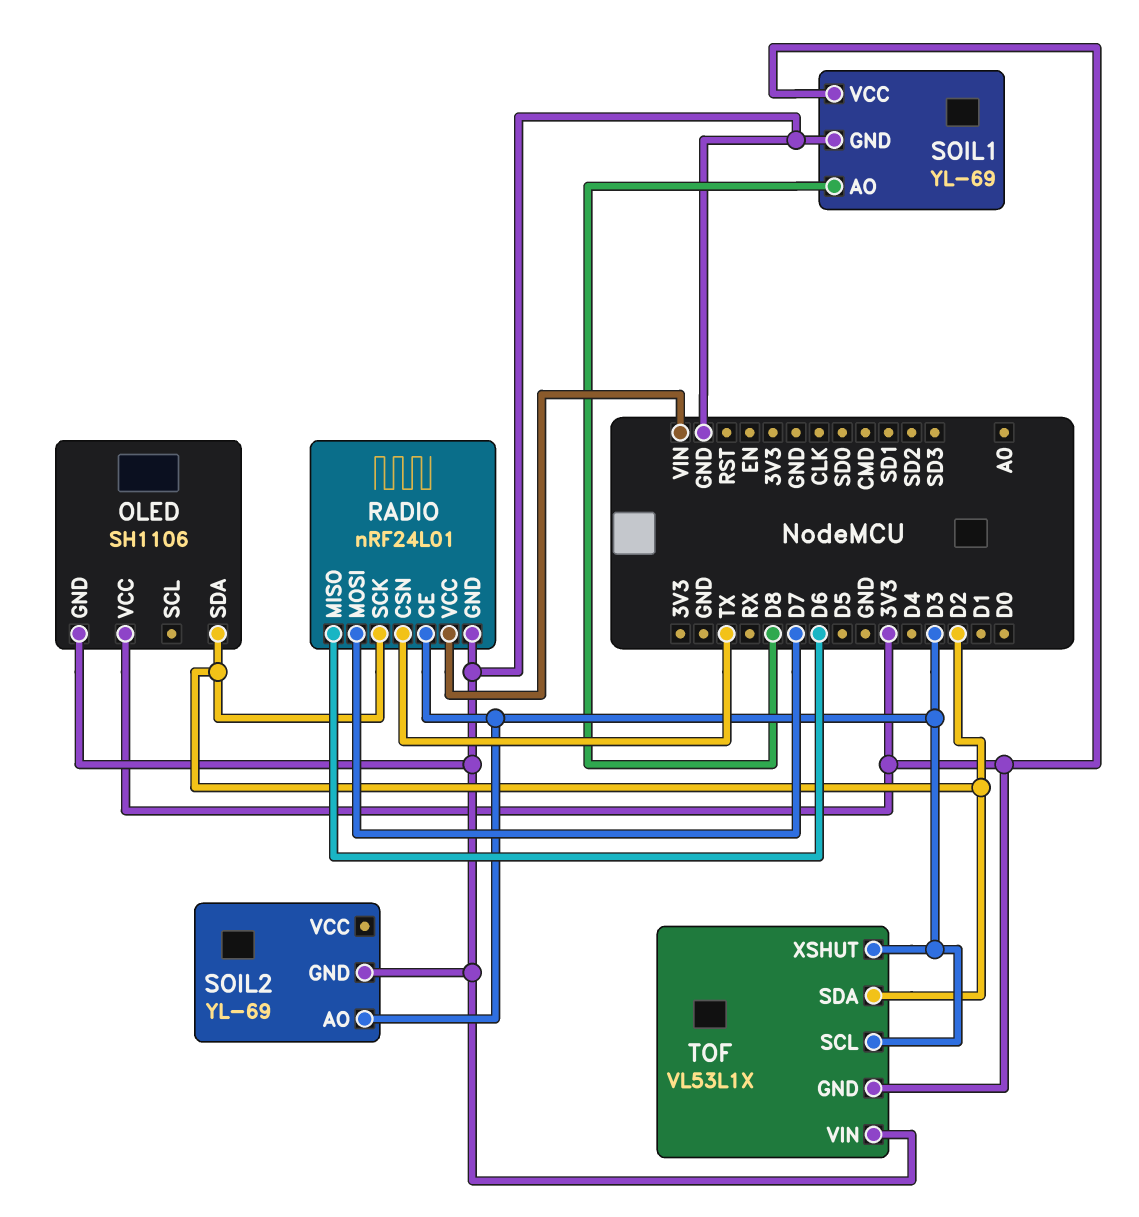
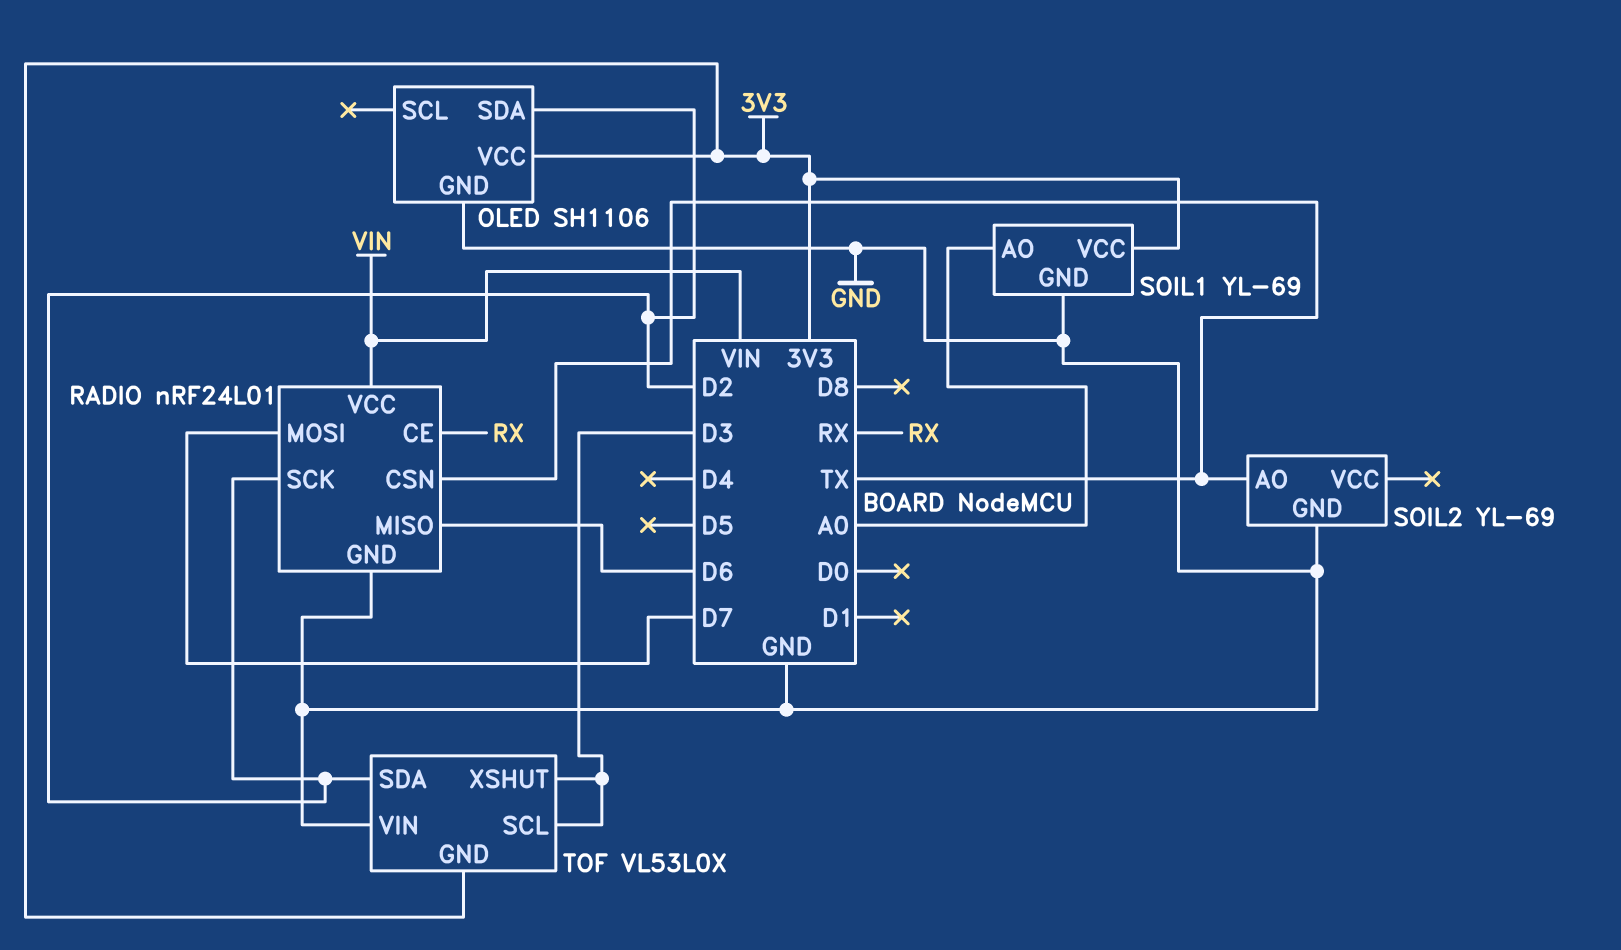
RADIO pin CE: D3 -> RX
SOIL1 pin AO: D8 -> A0
SOIL2 pin AO: D3 -> TX
TOF: VL53L1X -> VL53L0X

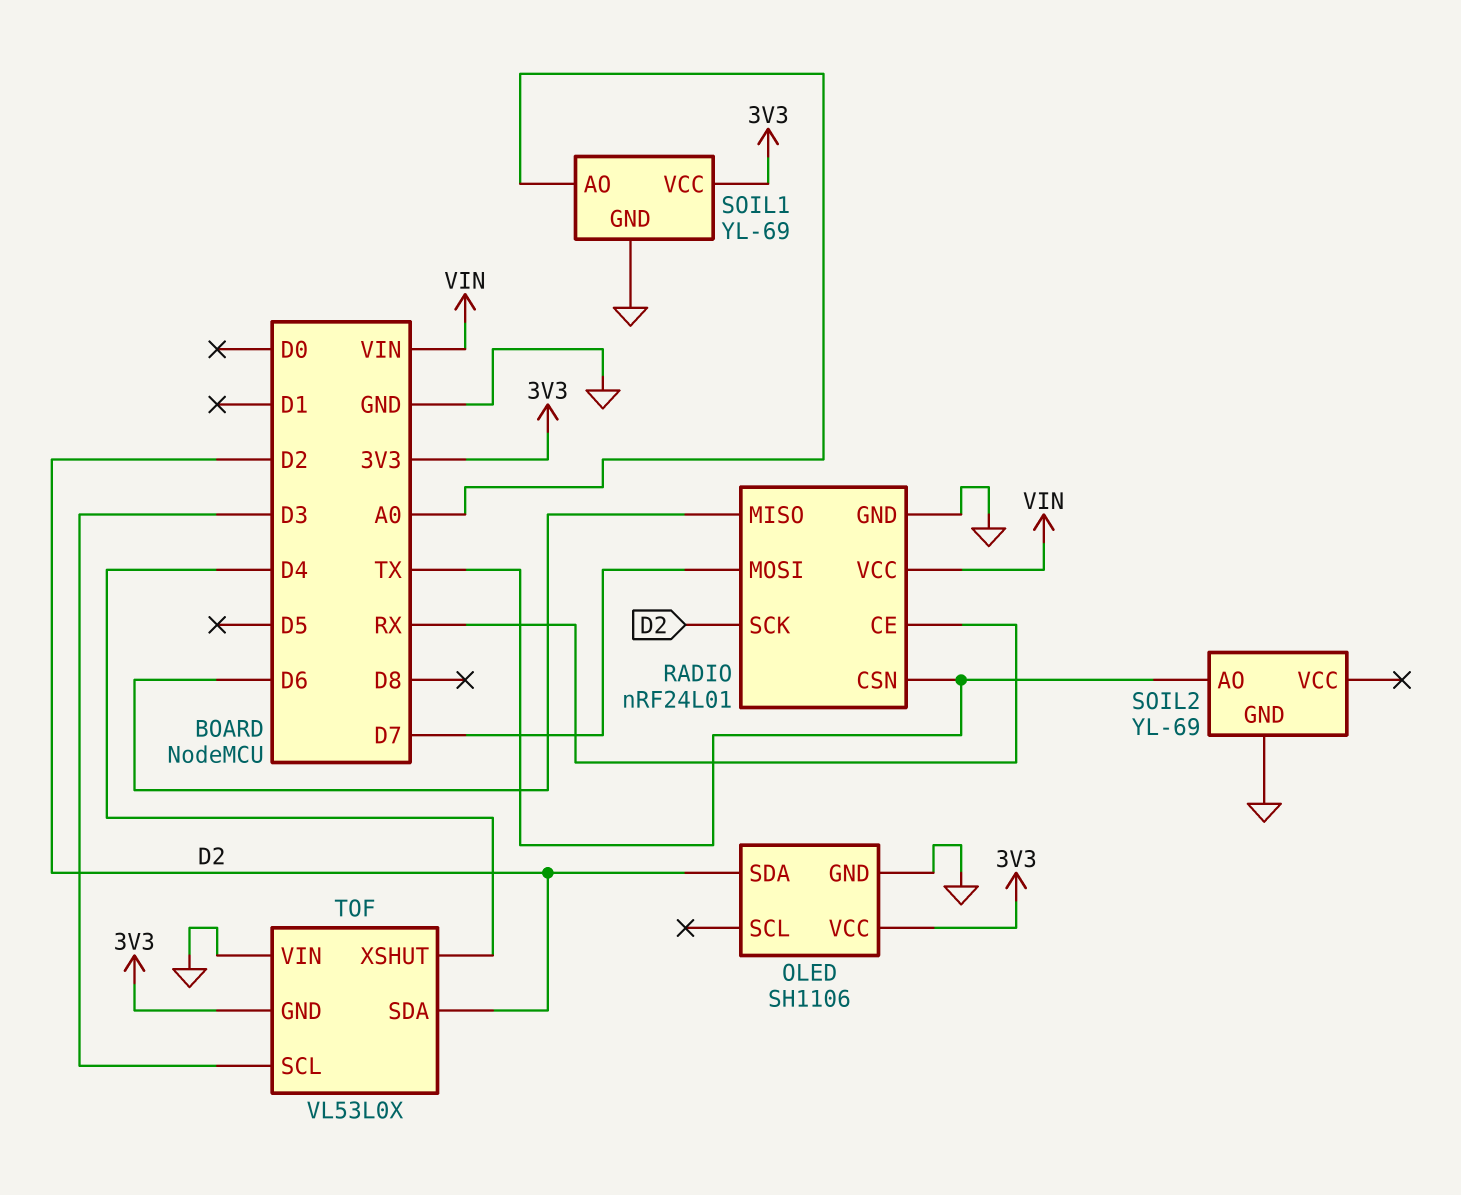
TOF pin XSHUT: D3 -> D4

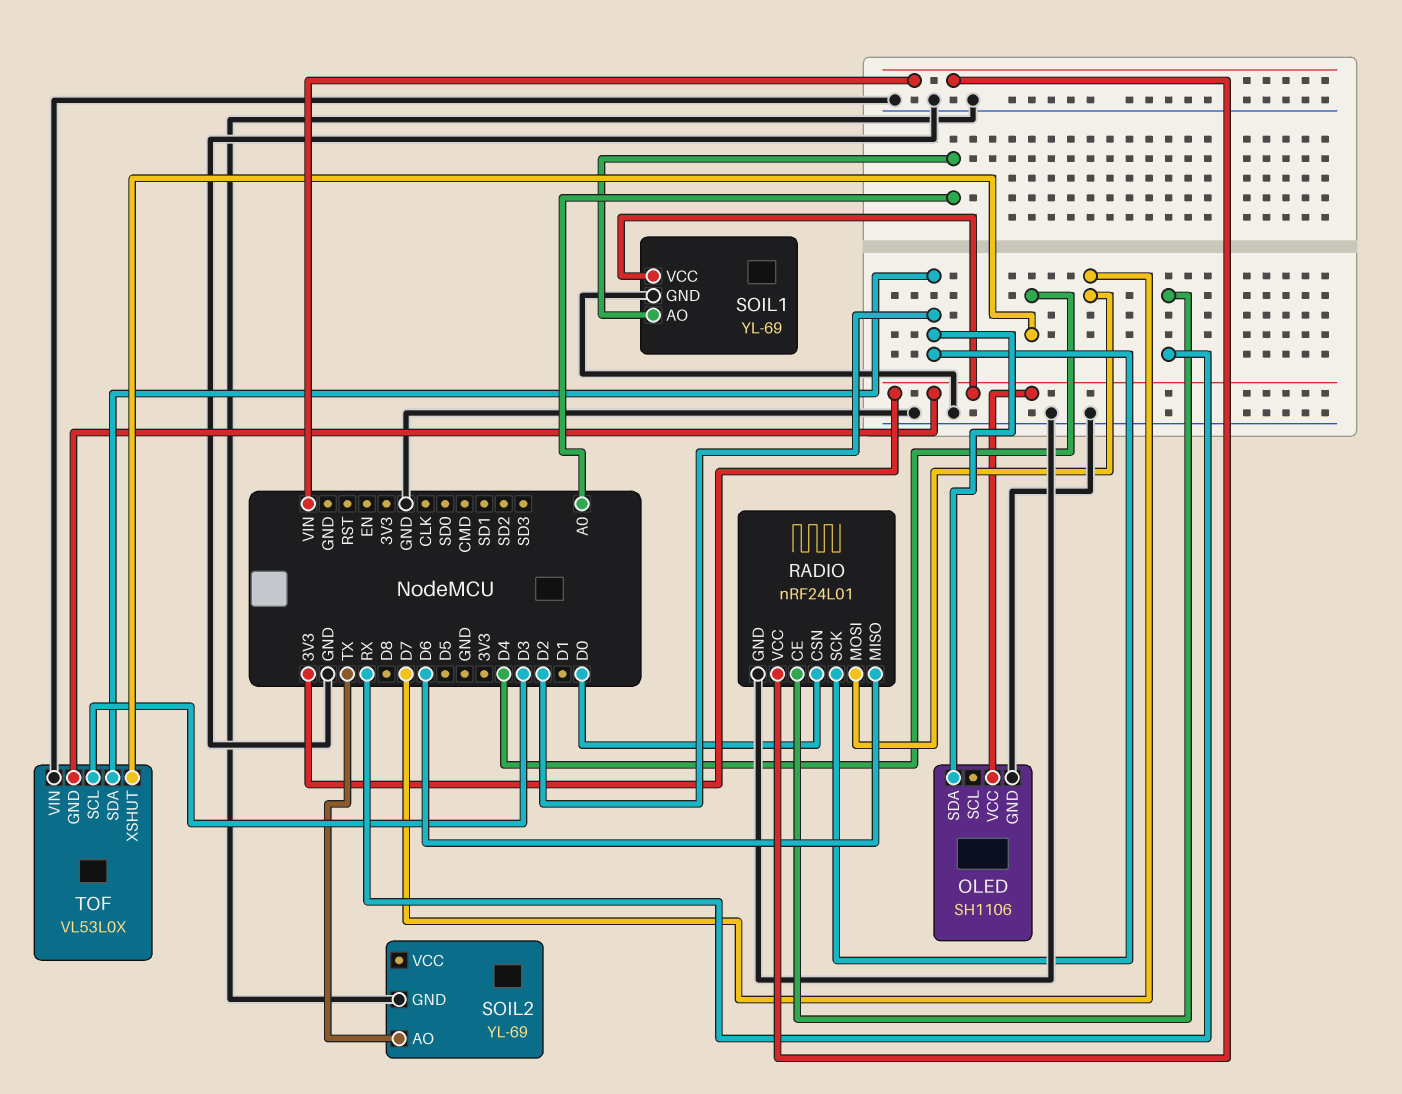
RADIO pin CSN: TX -> D0

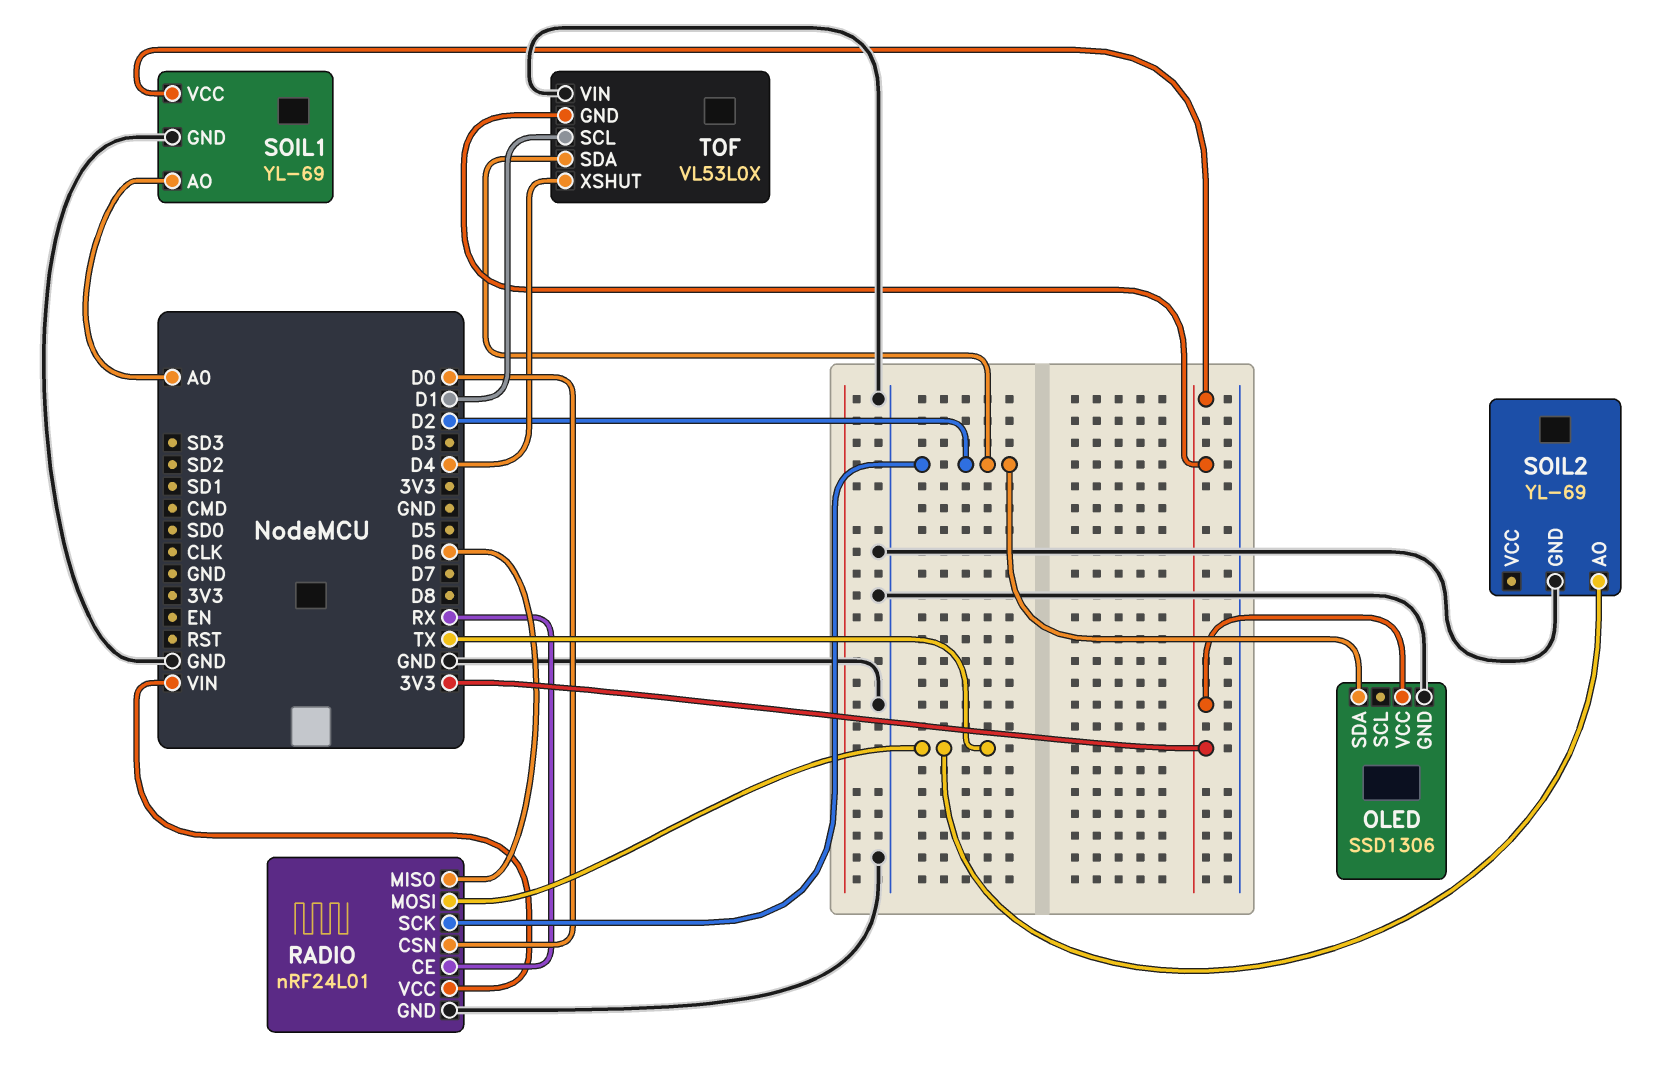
OLED: SH1106 -> SSD1306
RADIO pin MOSI: D7 -> TX
TOF pin SCL: D3 -> D1

